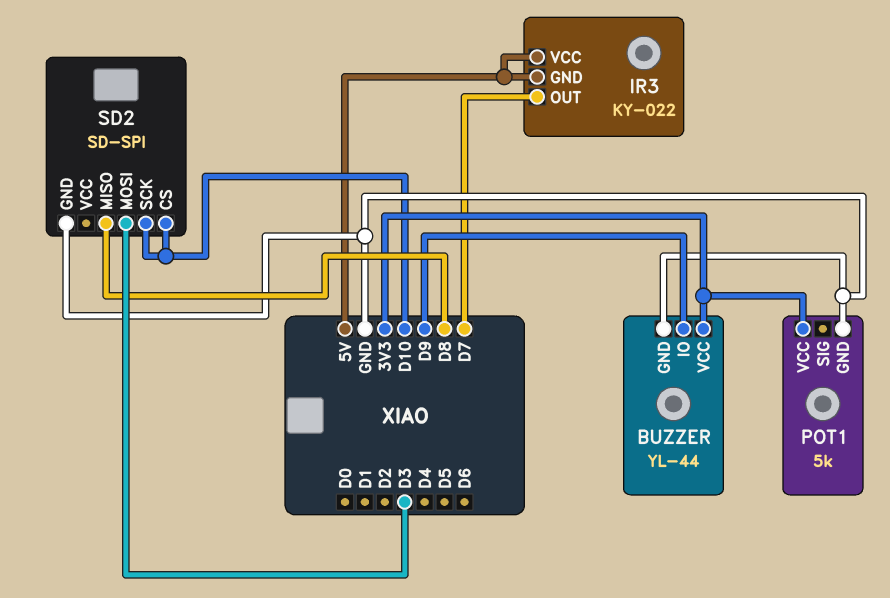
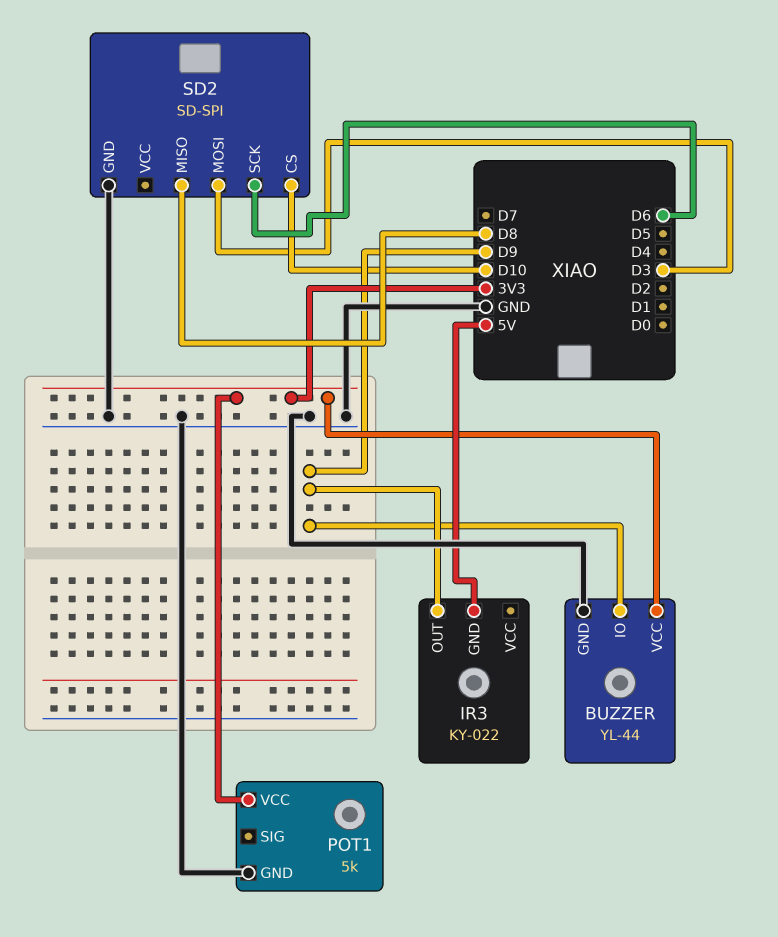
IR3 pin OUT: D7 -> D9
IR3 pin VCC: 5V -> none
SD2 pin SCK: D10 -> D6

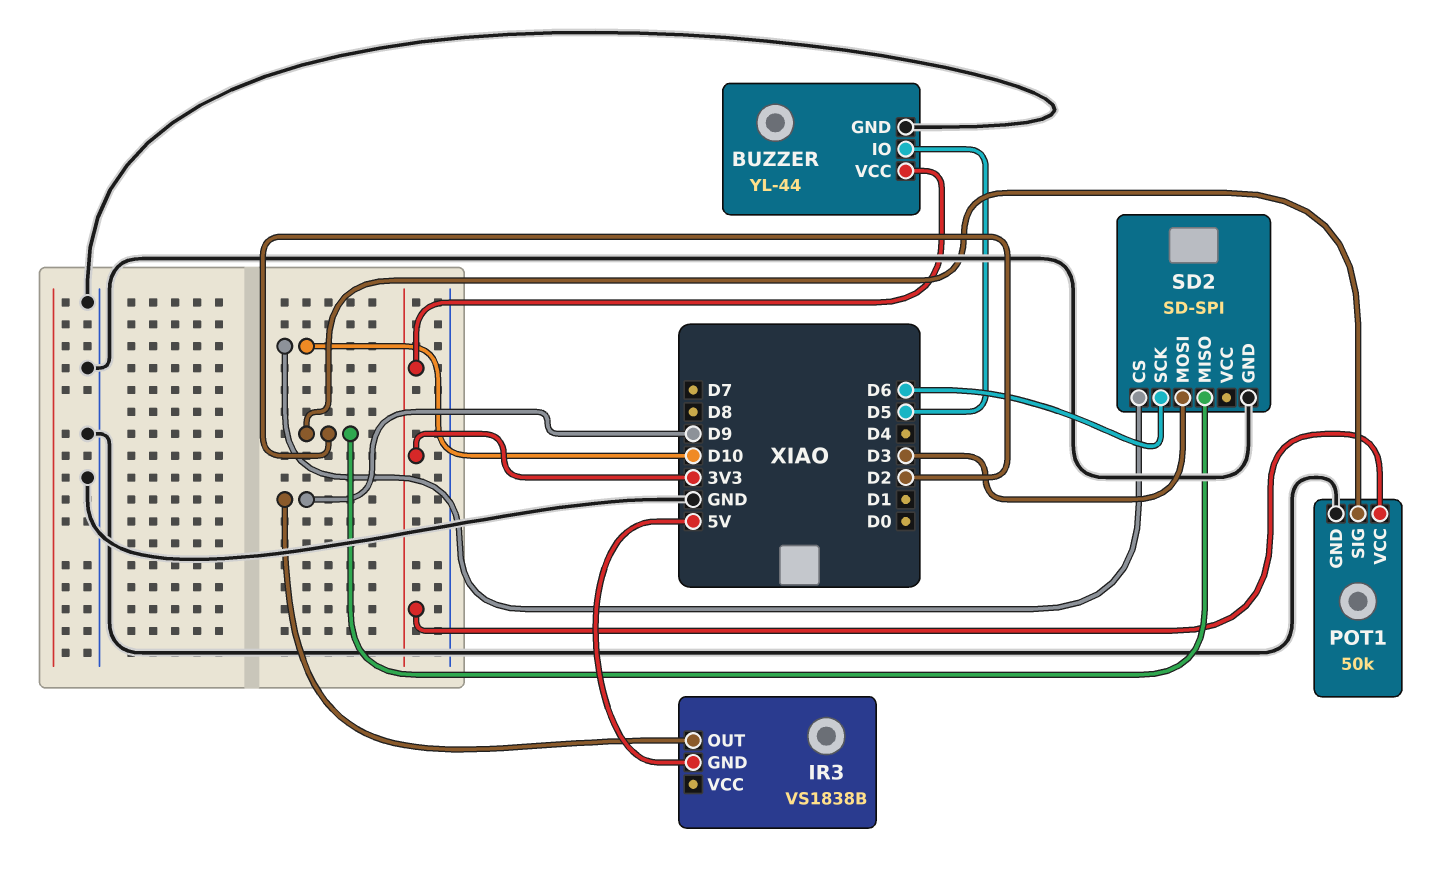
BUZZER pin IO: D9 -> D5
IR3: KY-022 -> VS1838B
POT1: 5k -> 50k
POT1 pin SIG: none -> D2
SD2 pin MISO: D8 -> D2

